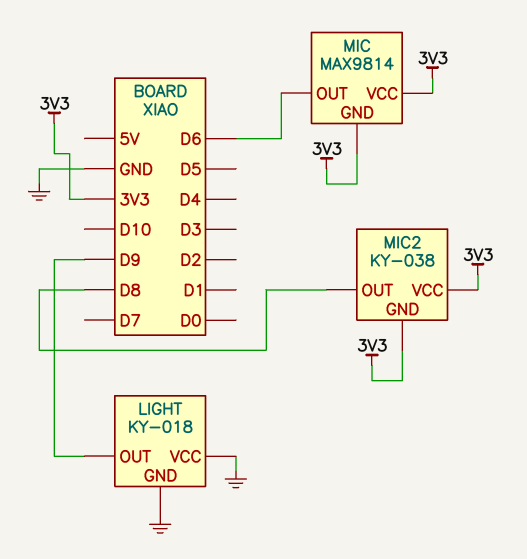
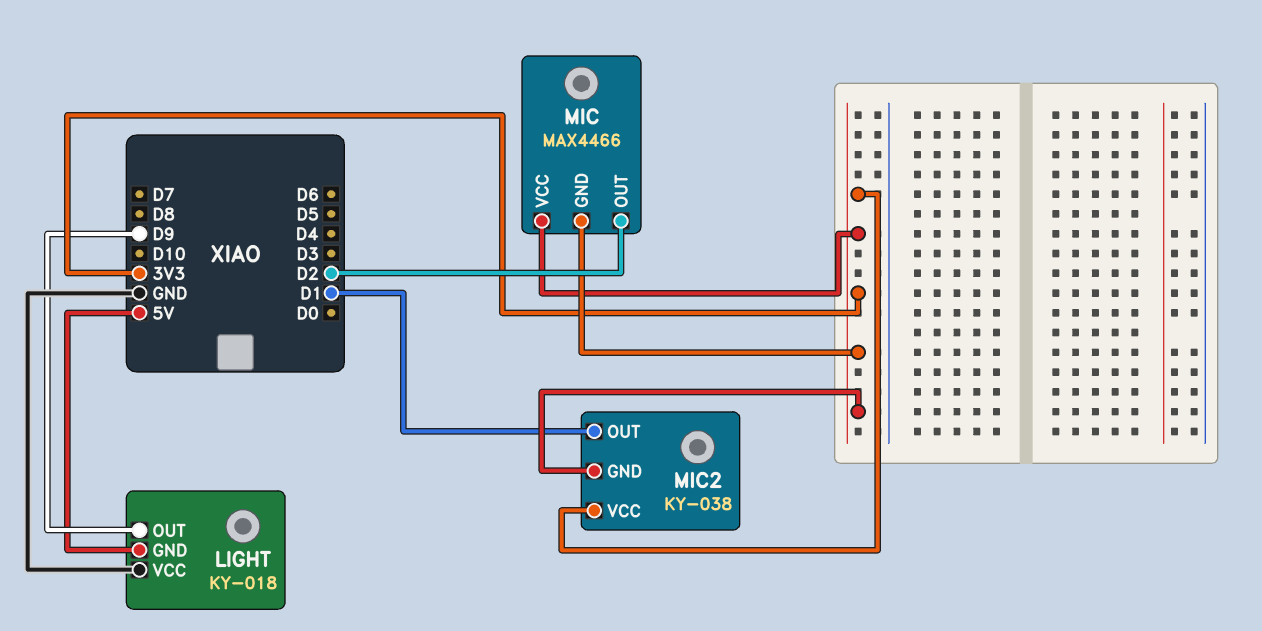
LIGHT pin GND: GND -> 5V
MIC: MAX9814 -> MAX4466
MIC pin OUT: D6 -> D2
MIC2 pin OUT: D8 -> D1

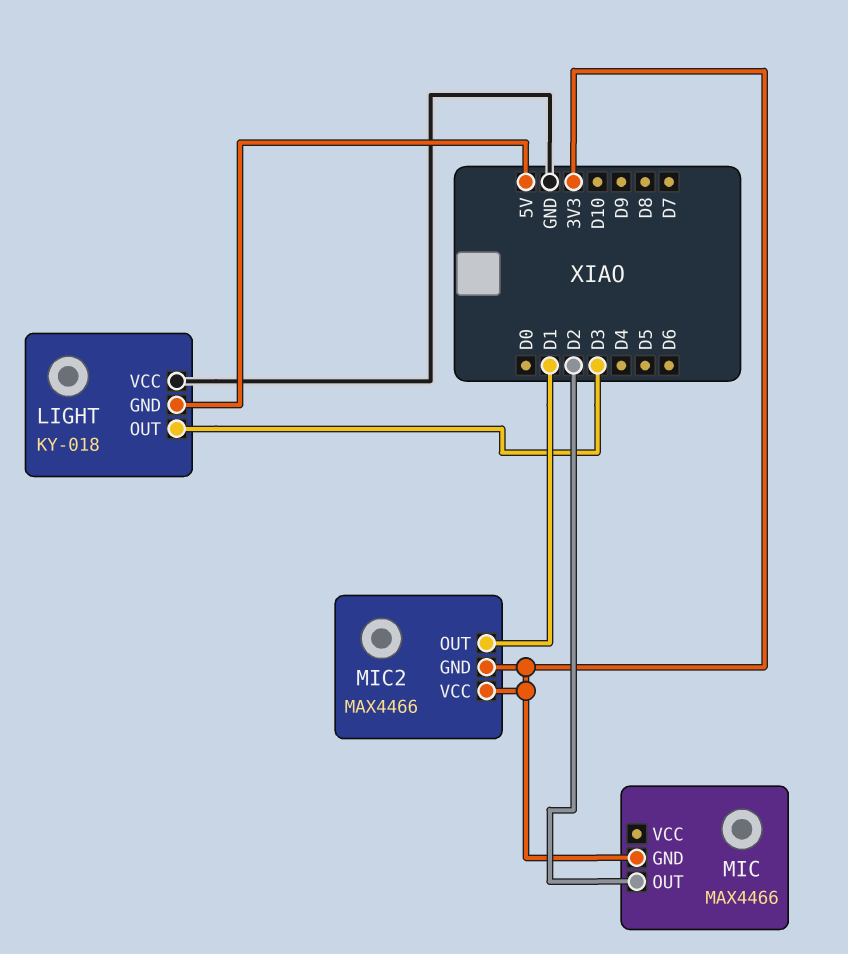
LIGHT pin OUT: D9 -> D3
MIC pin VCC: 3V3 -> none
MIC2: KY-038 -> MAX4466

